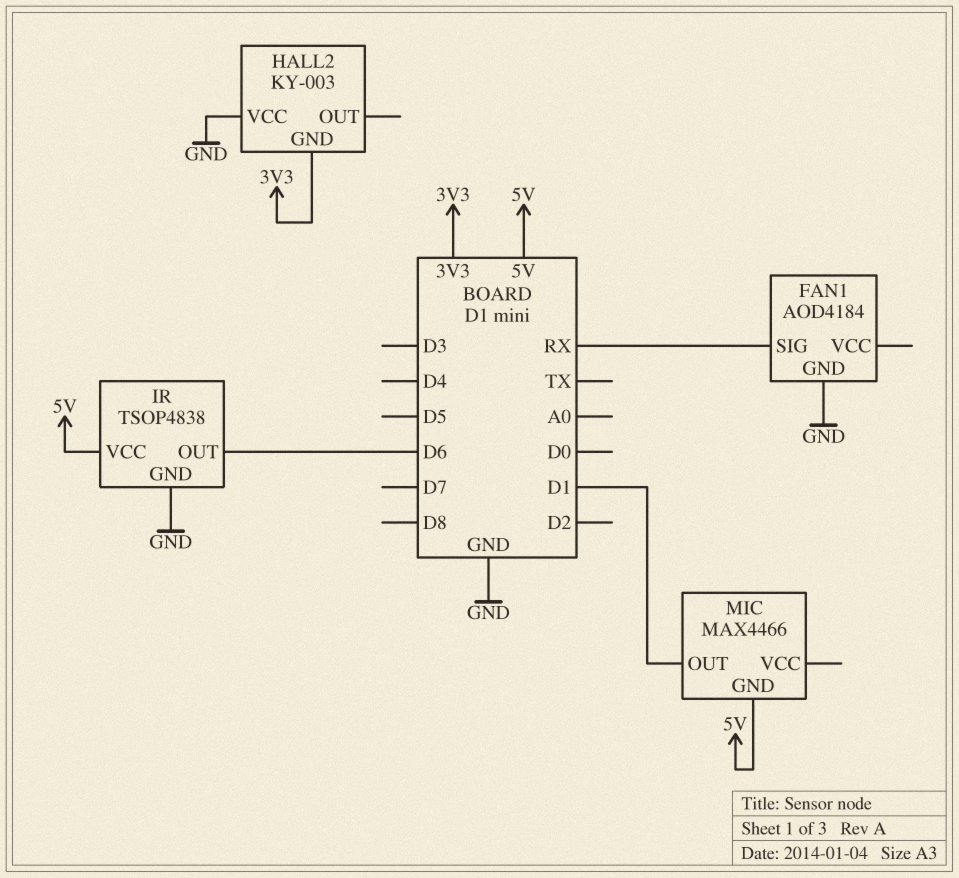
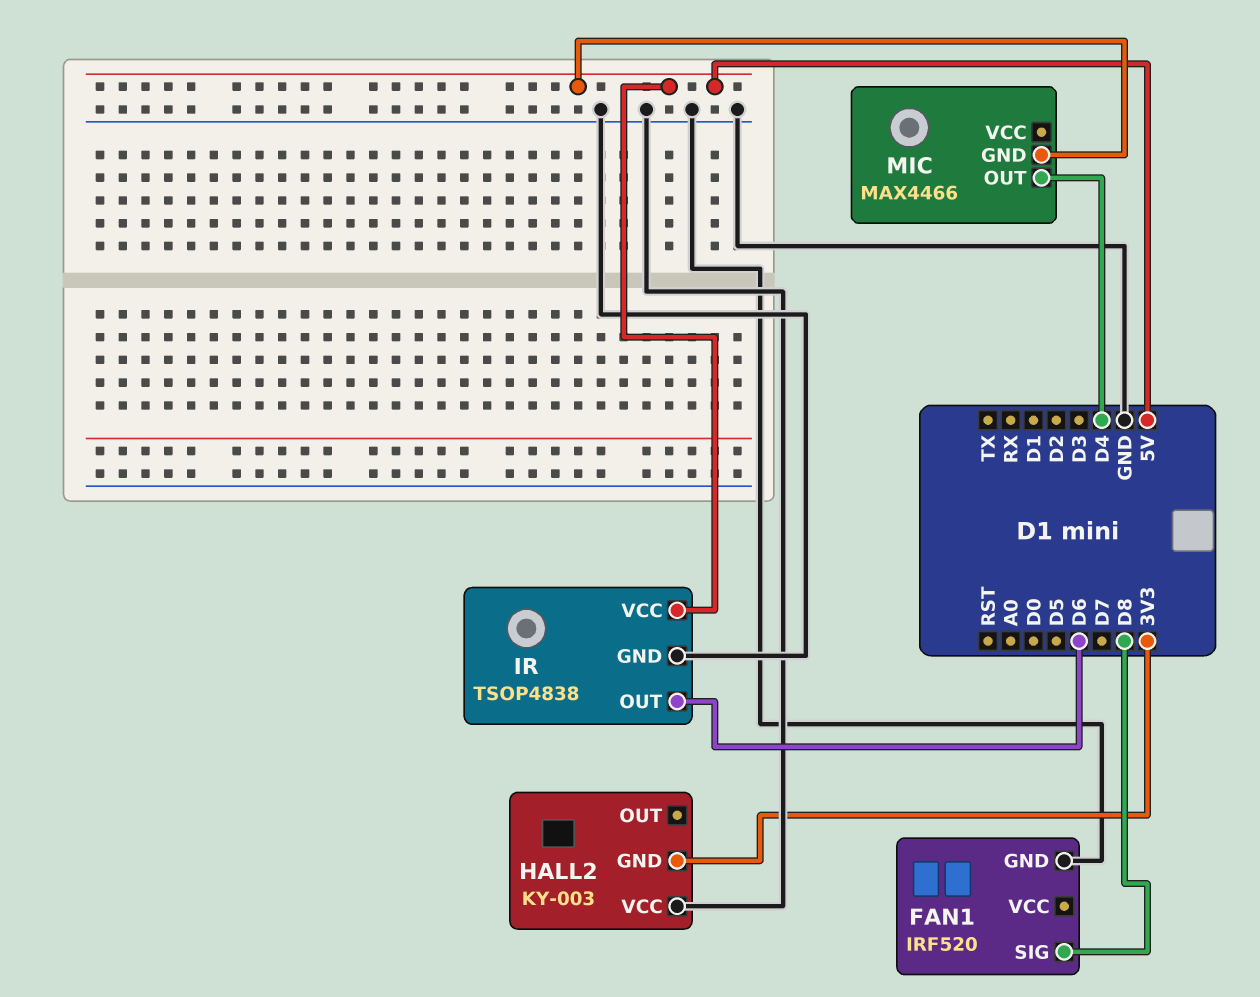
FAN1: AOD4184 -> IRF520
FAN1 pin SIG: RX -> D8
MIC pin OUT: D1 -> D4

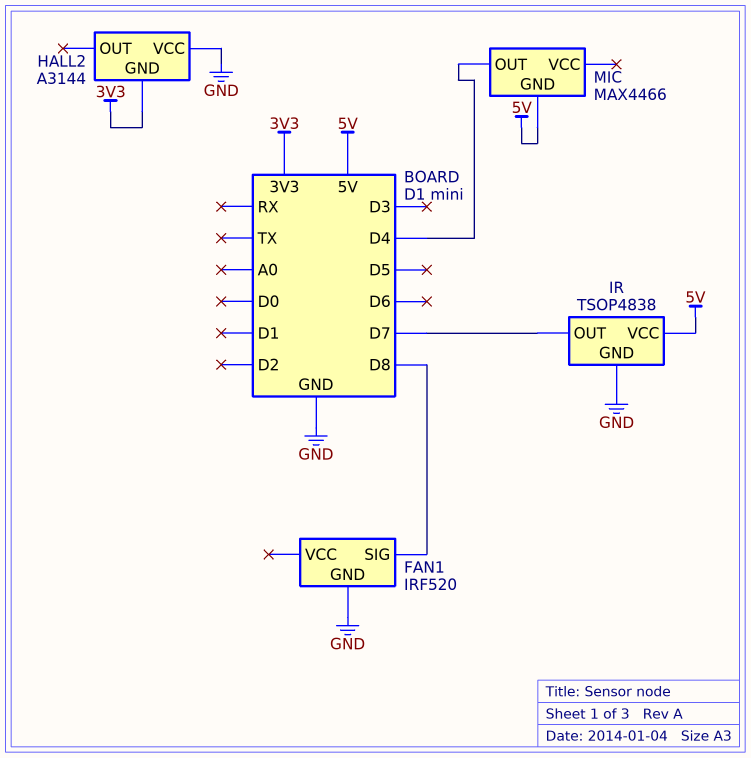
HALL2: KY-003 -> A3144
IR pin OUT: D6 -> D7

